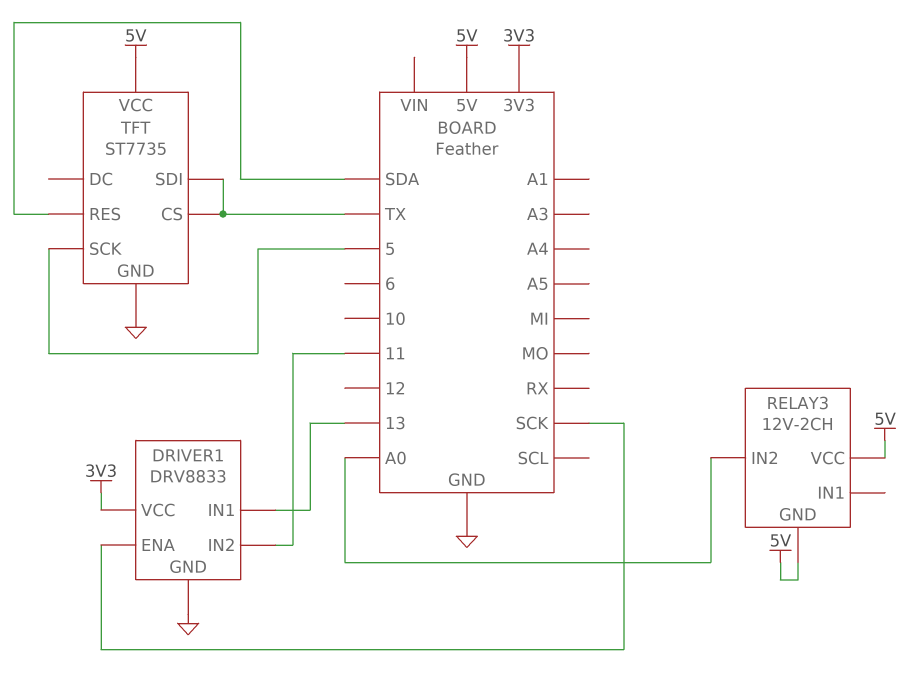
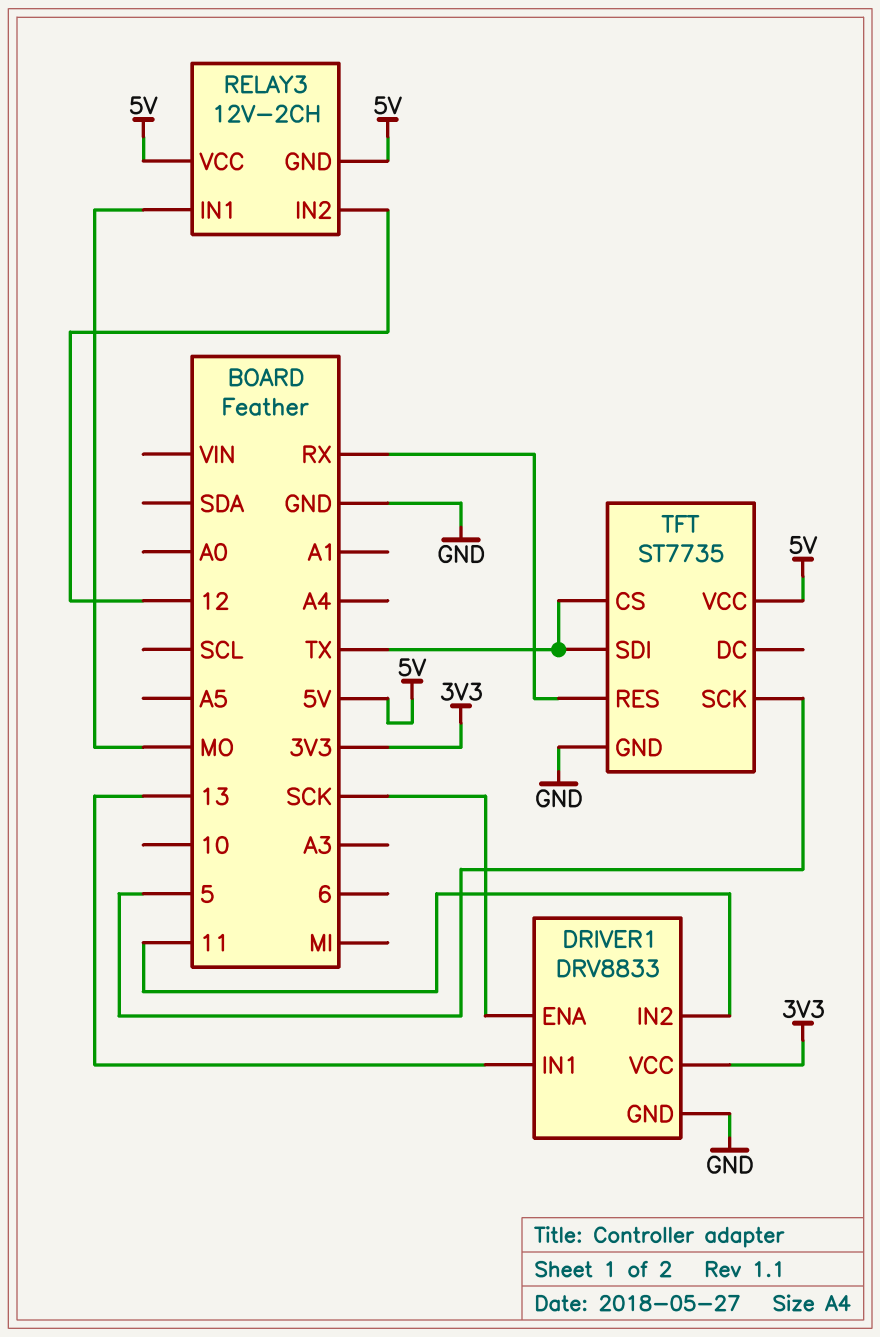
RELAY3 pin IN1: none -> MO
RELAY3 pin IN2: A0 -> 12
TFT pin RES: SDA -> RX

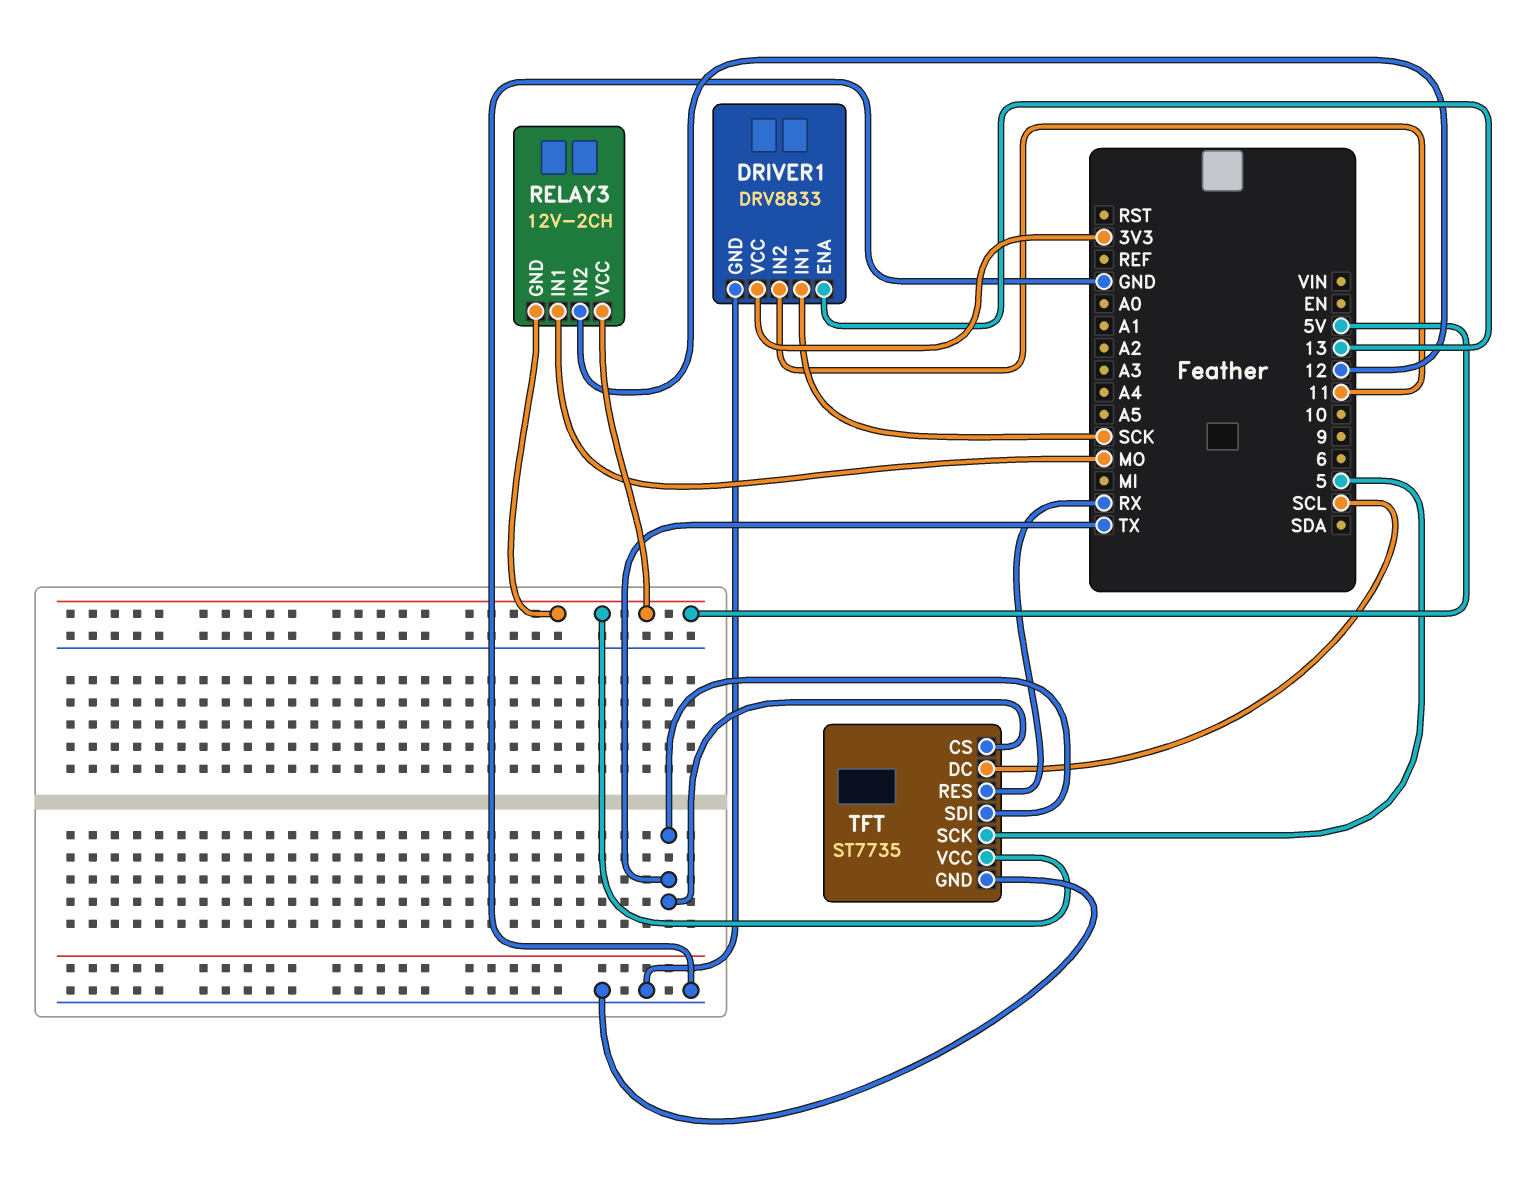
DRIVER1 pin ENA: SCK -> 13
DRIVER1 pin IN1: 13 -> SCK
TFT pin DC: none -> SCL

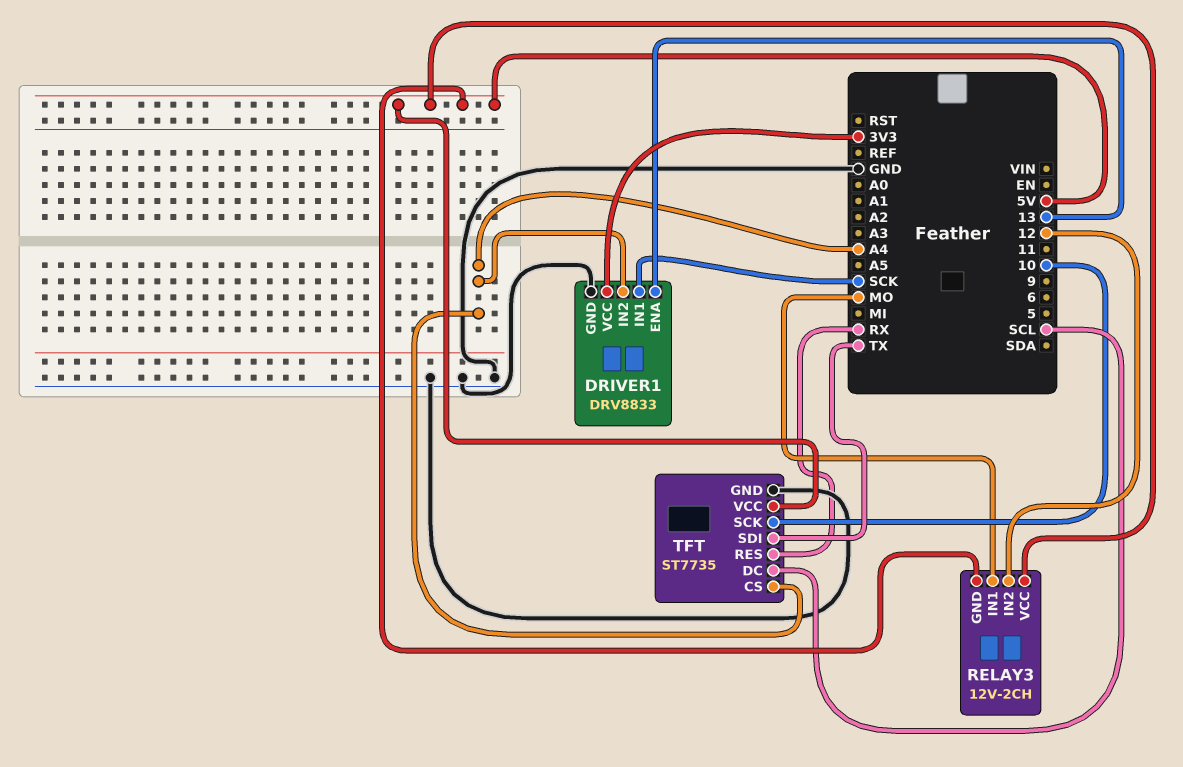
DRIVER1 pin IN2: 11 -> A4
TFT pin CS: TX -> A4
TFT pin SCK: 5 -> 10

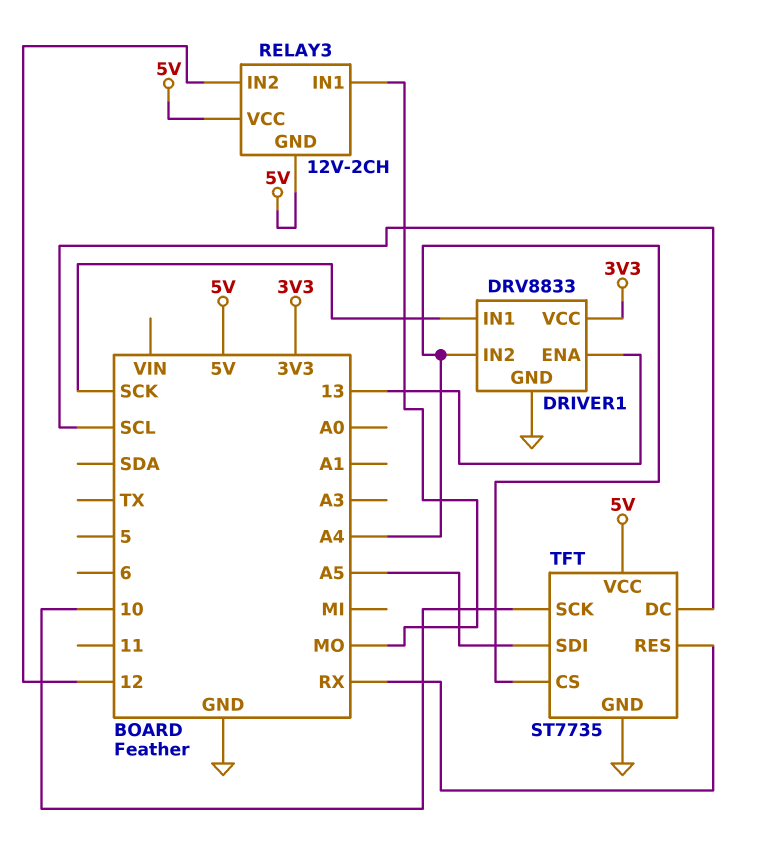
TFT pin SDI: TX -> A5

